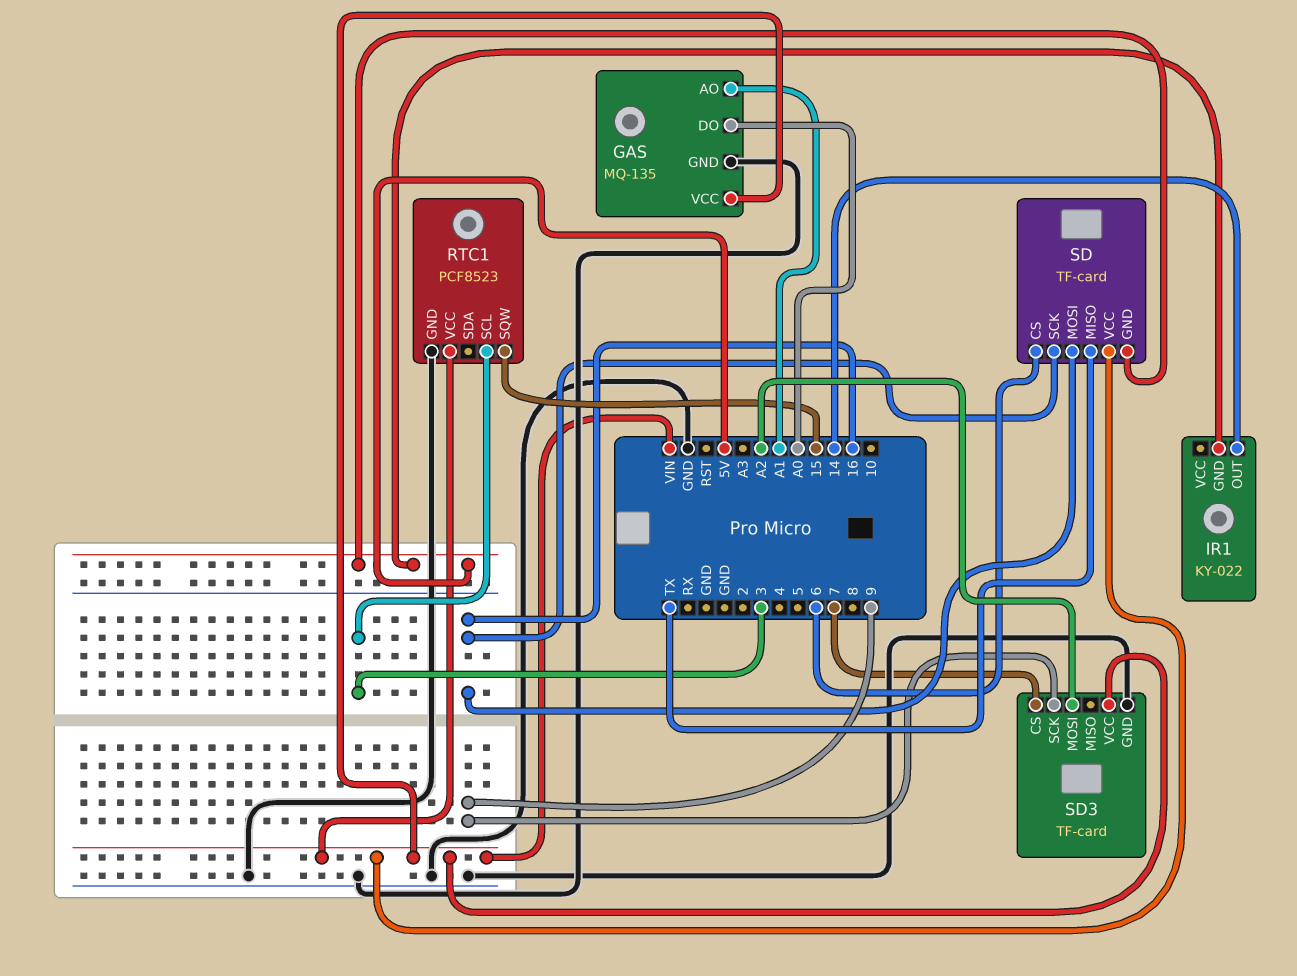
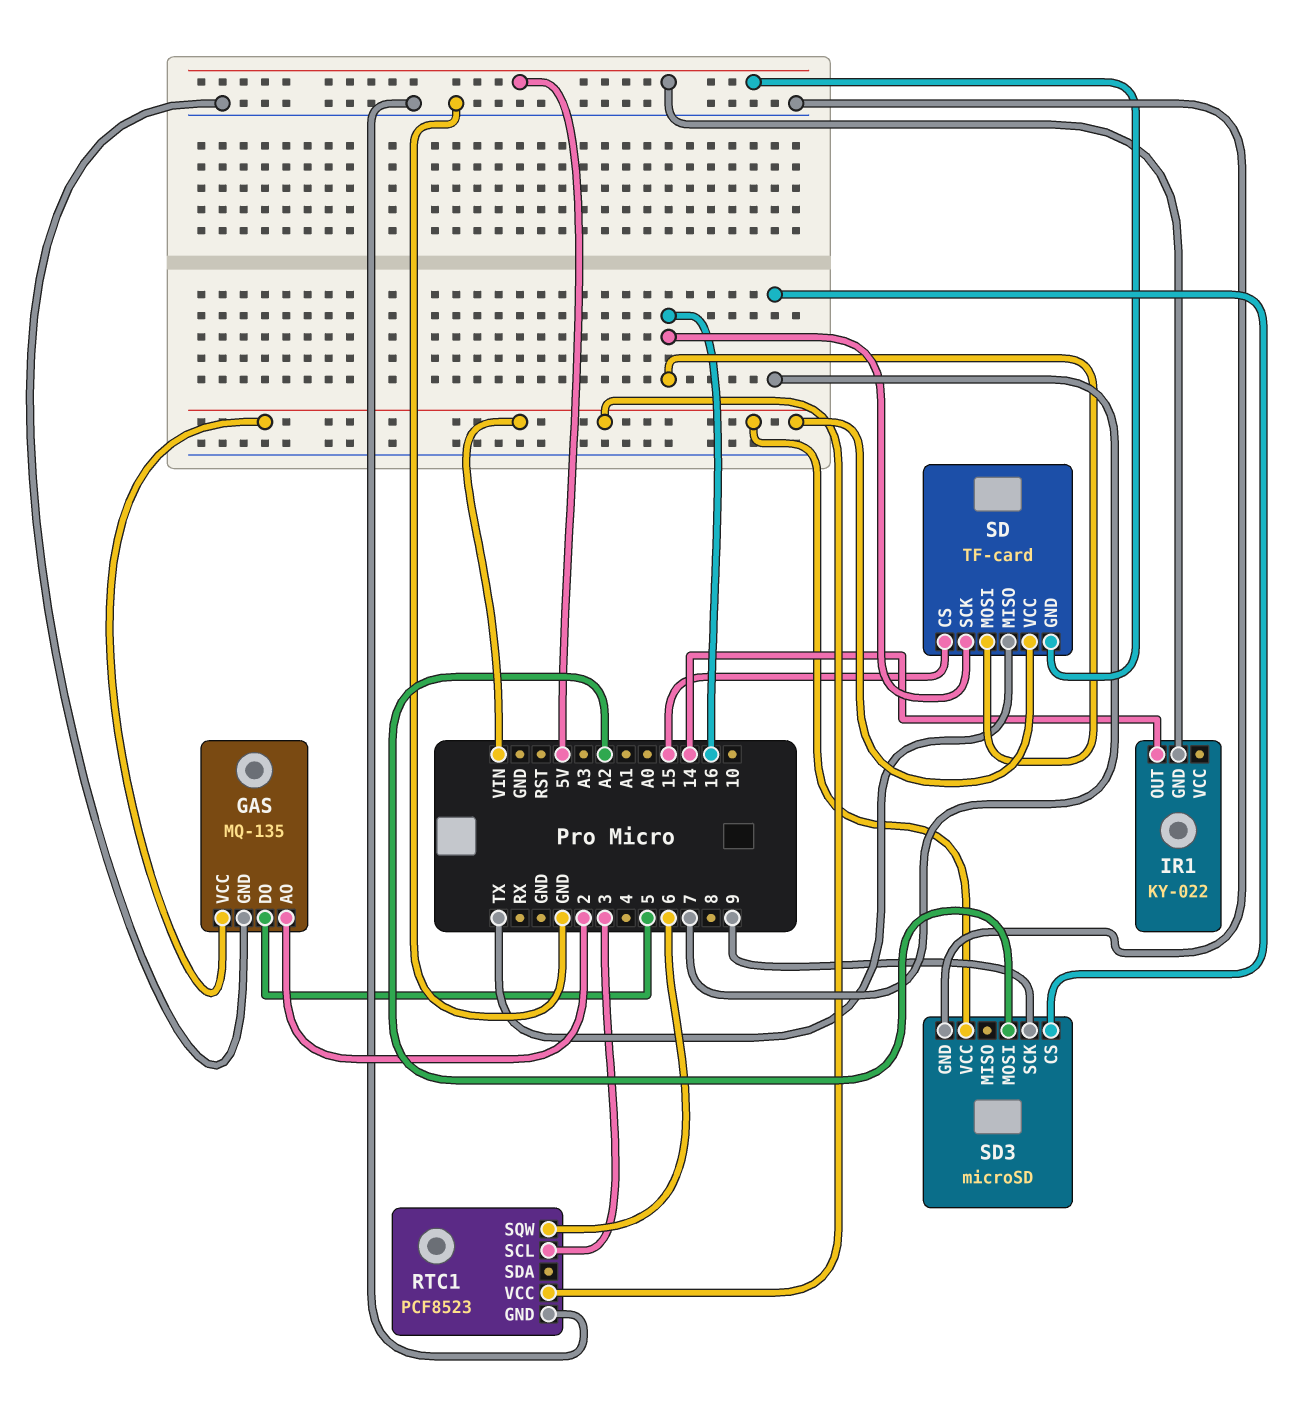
GAS pin AO: A1 -> 2
GAS pin DO: A0 -> 5
RTC1 pin SQW: 15 -> 6
SD pin CS: 6 -> 15
SD3: TF-card -> microSD

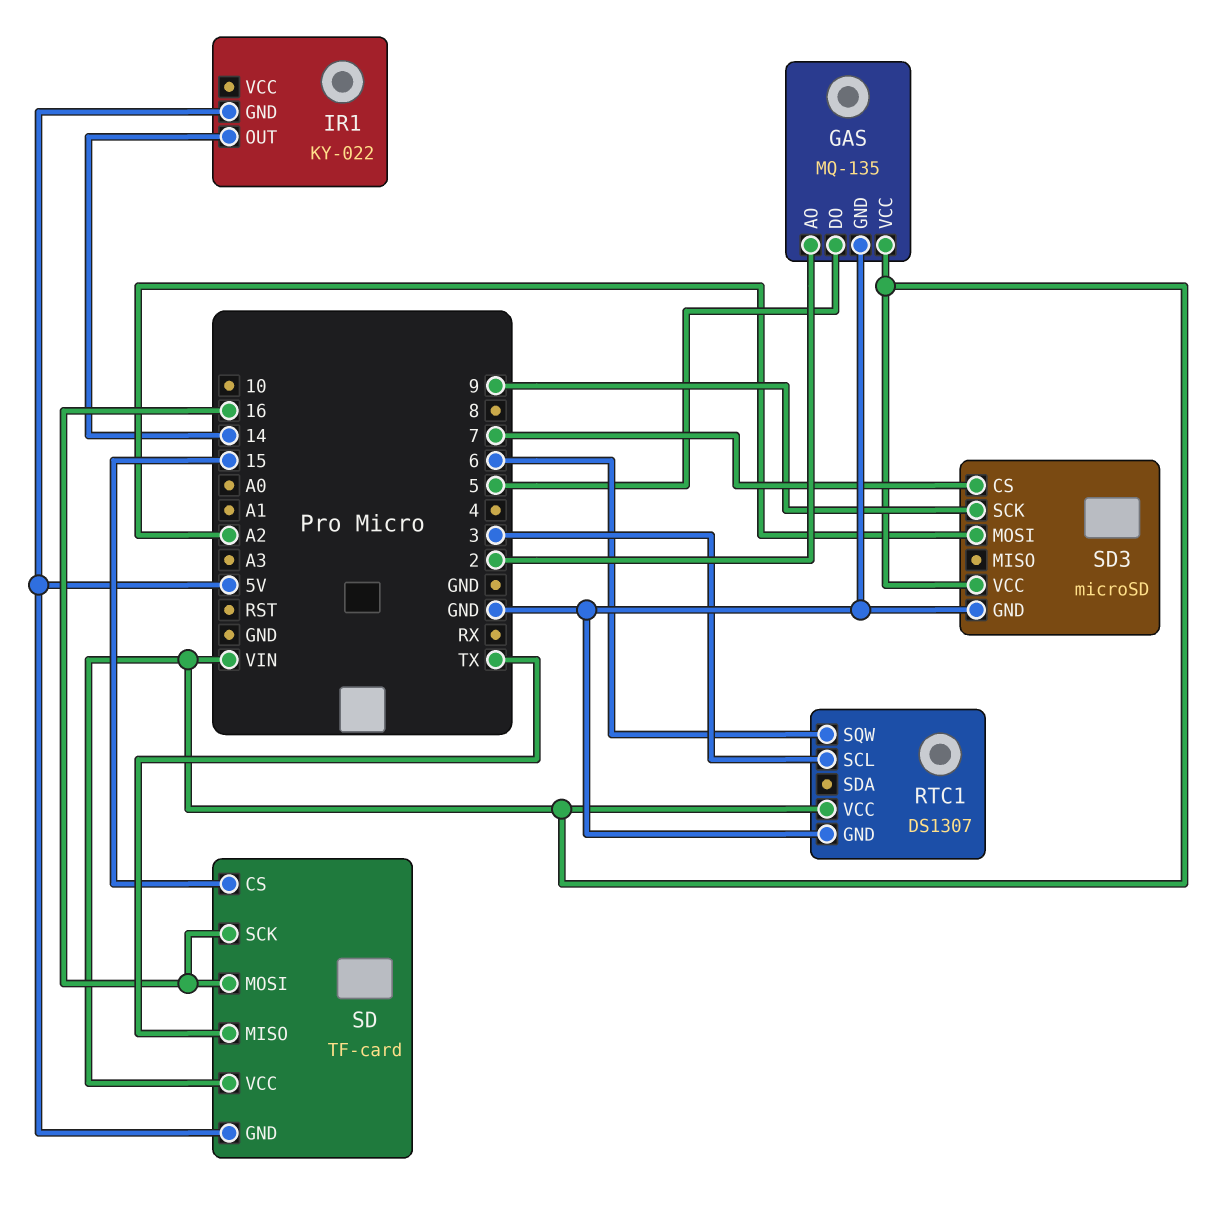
RTC1: PCF8523 -> DS1307

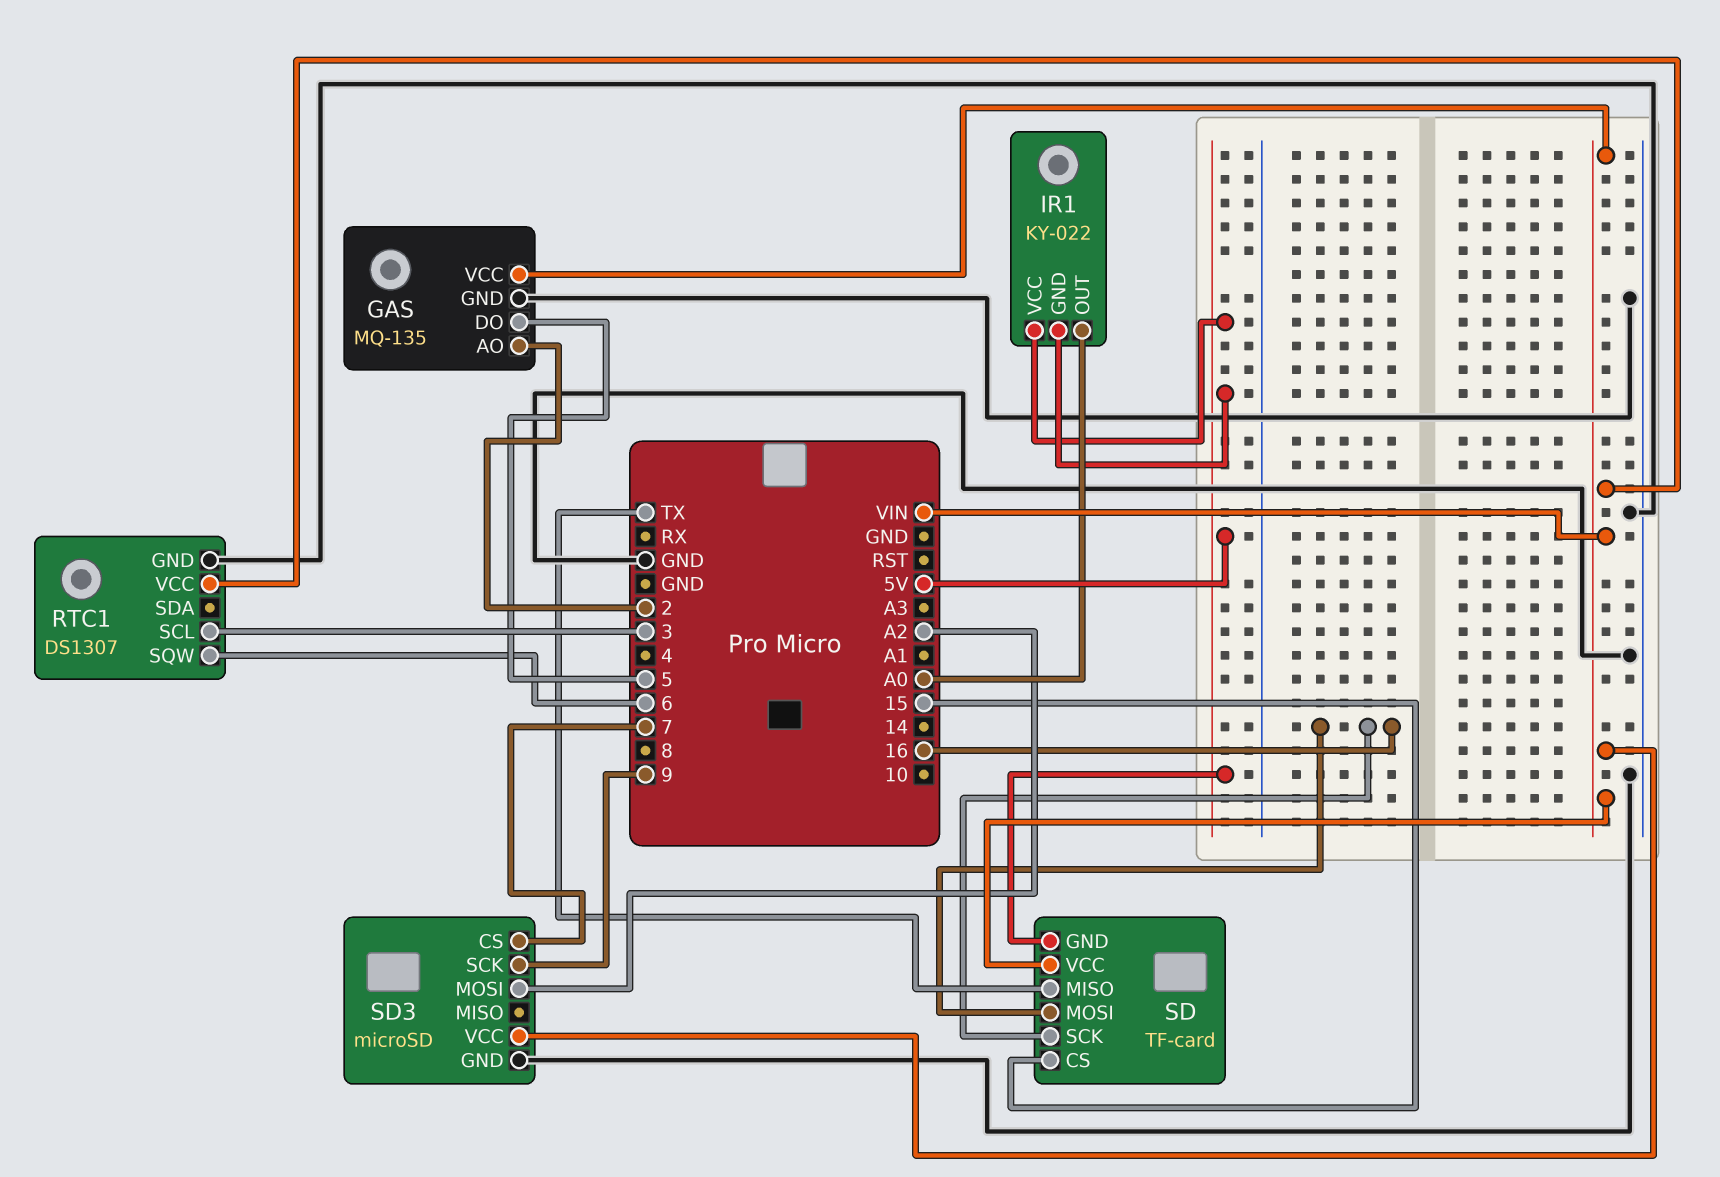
IR1 pin OUT: 14 -> A0
IR1 pin VCC: none -> 5V

